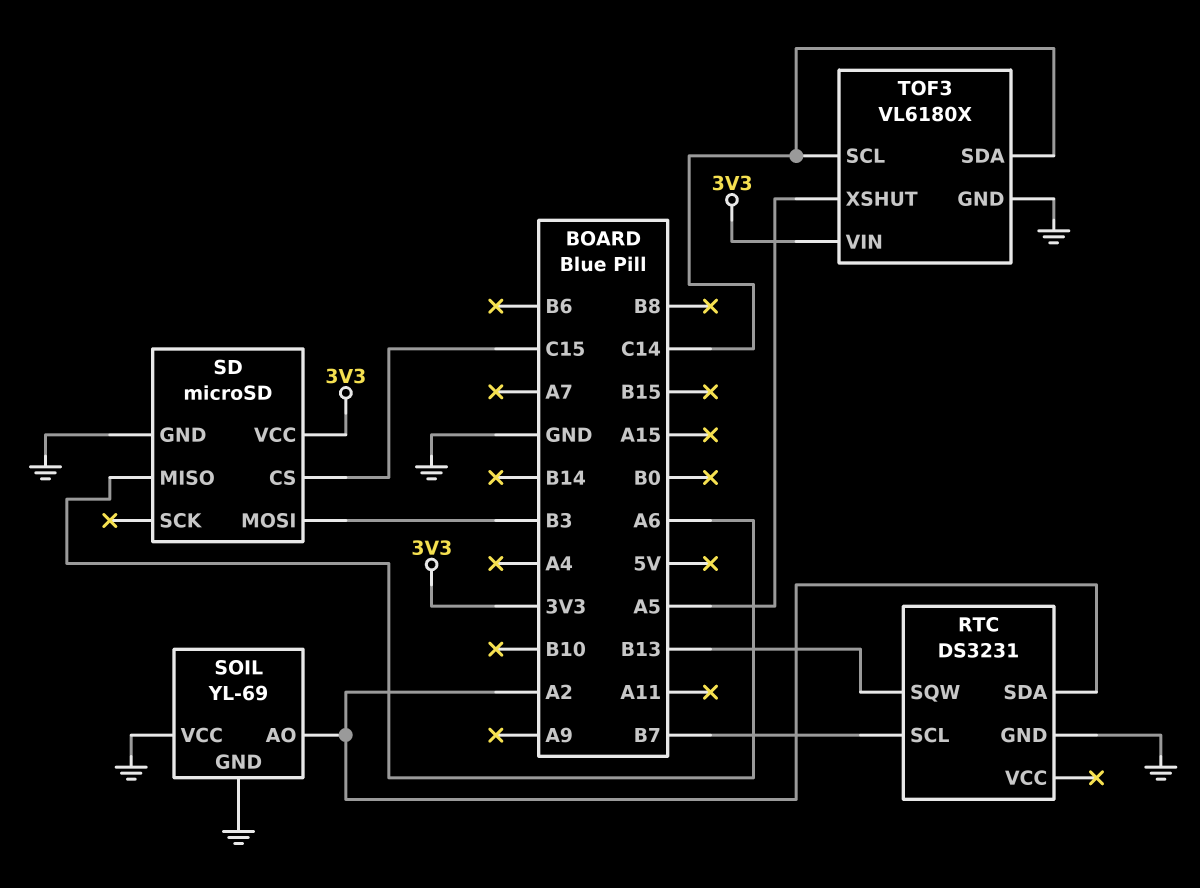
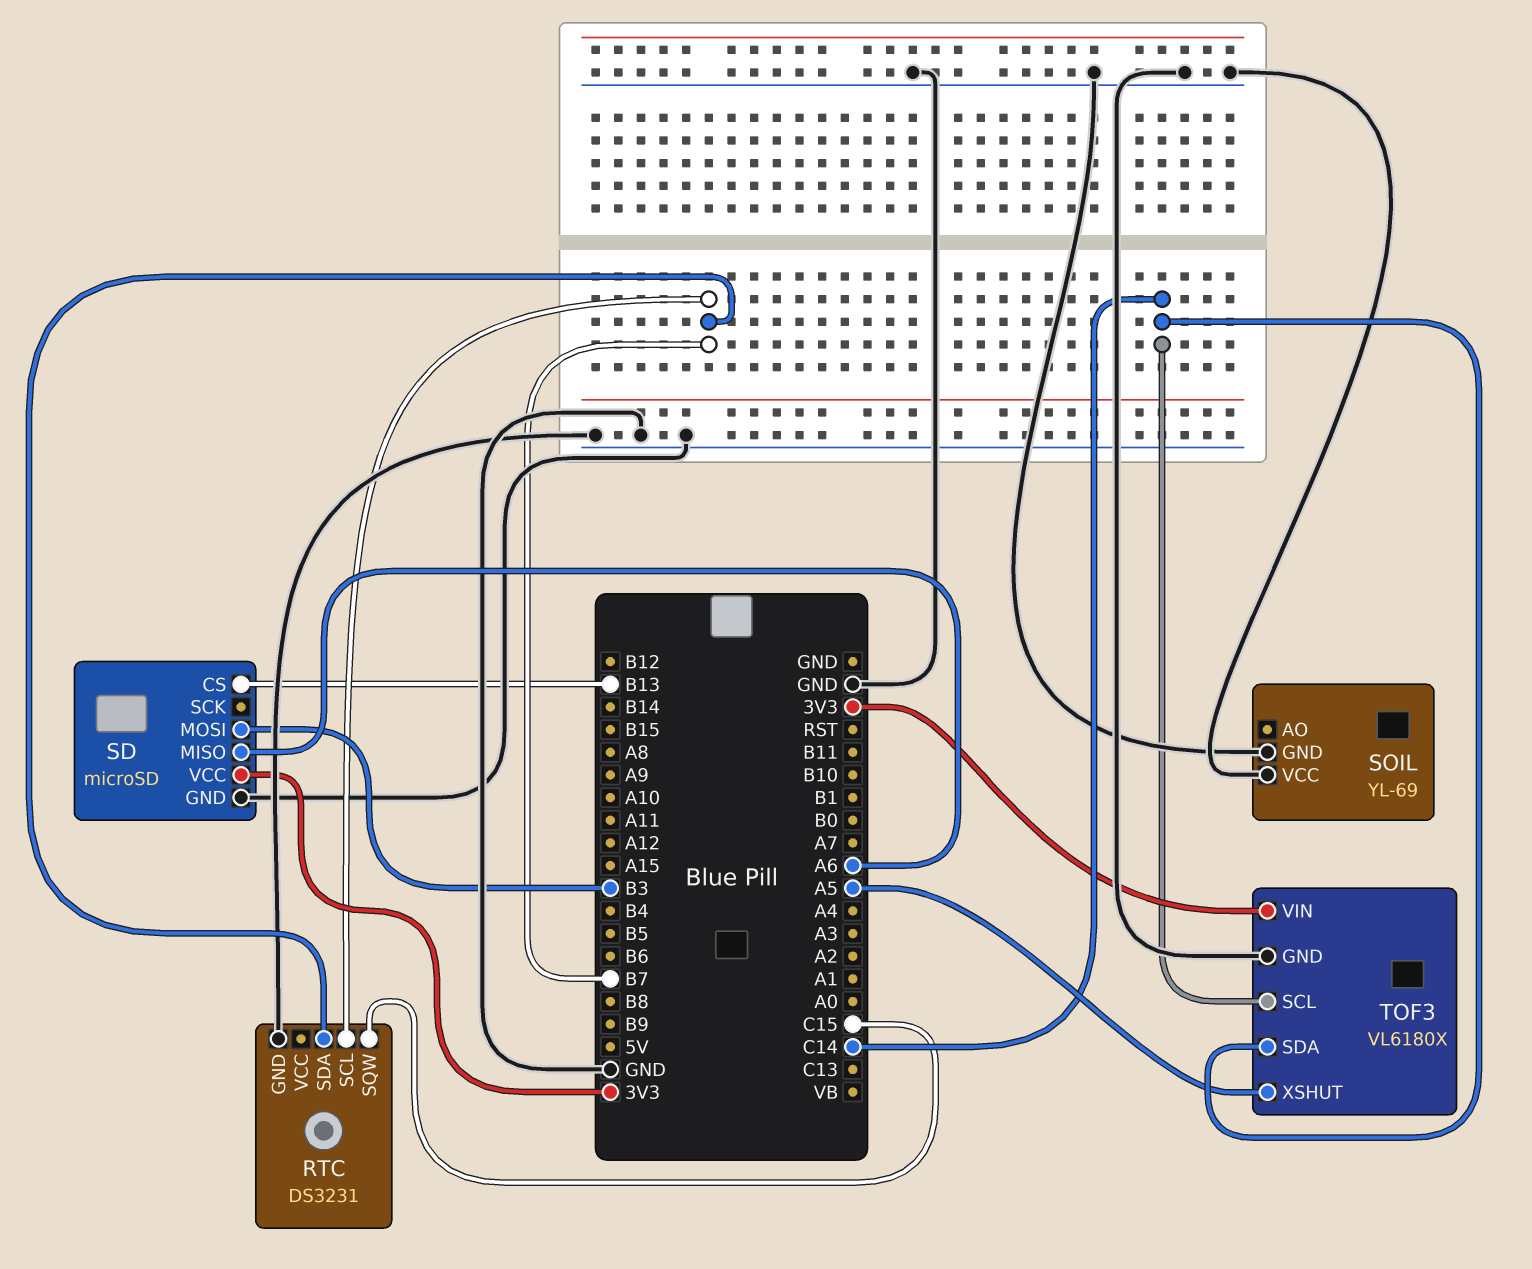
RTC pin SDA: A2 -> B7
RTC pin SQW: B13 -> C15
SD pin CS: C15 -> B13
SOIL pin AO: A2 -> none

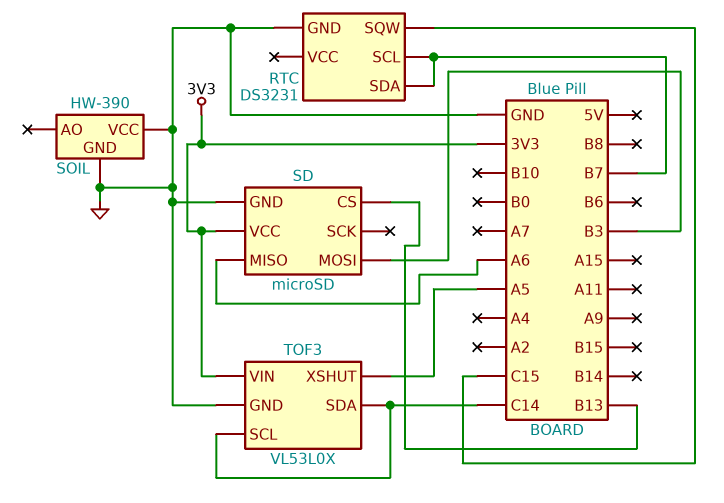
SOIL: YL-69 -> HW-390
TOF3: VL6180X -> VL53L0X

